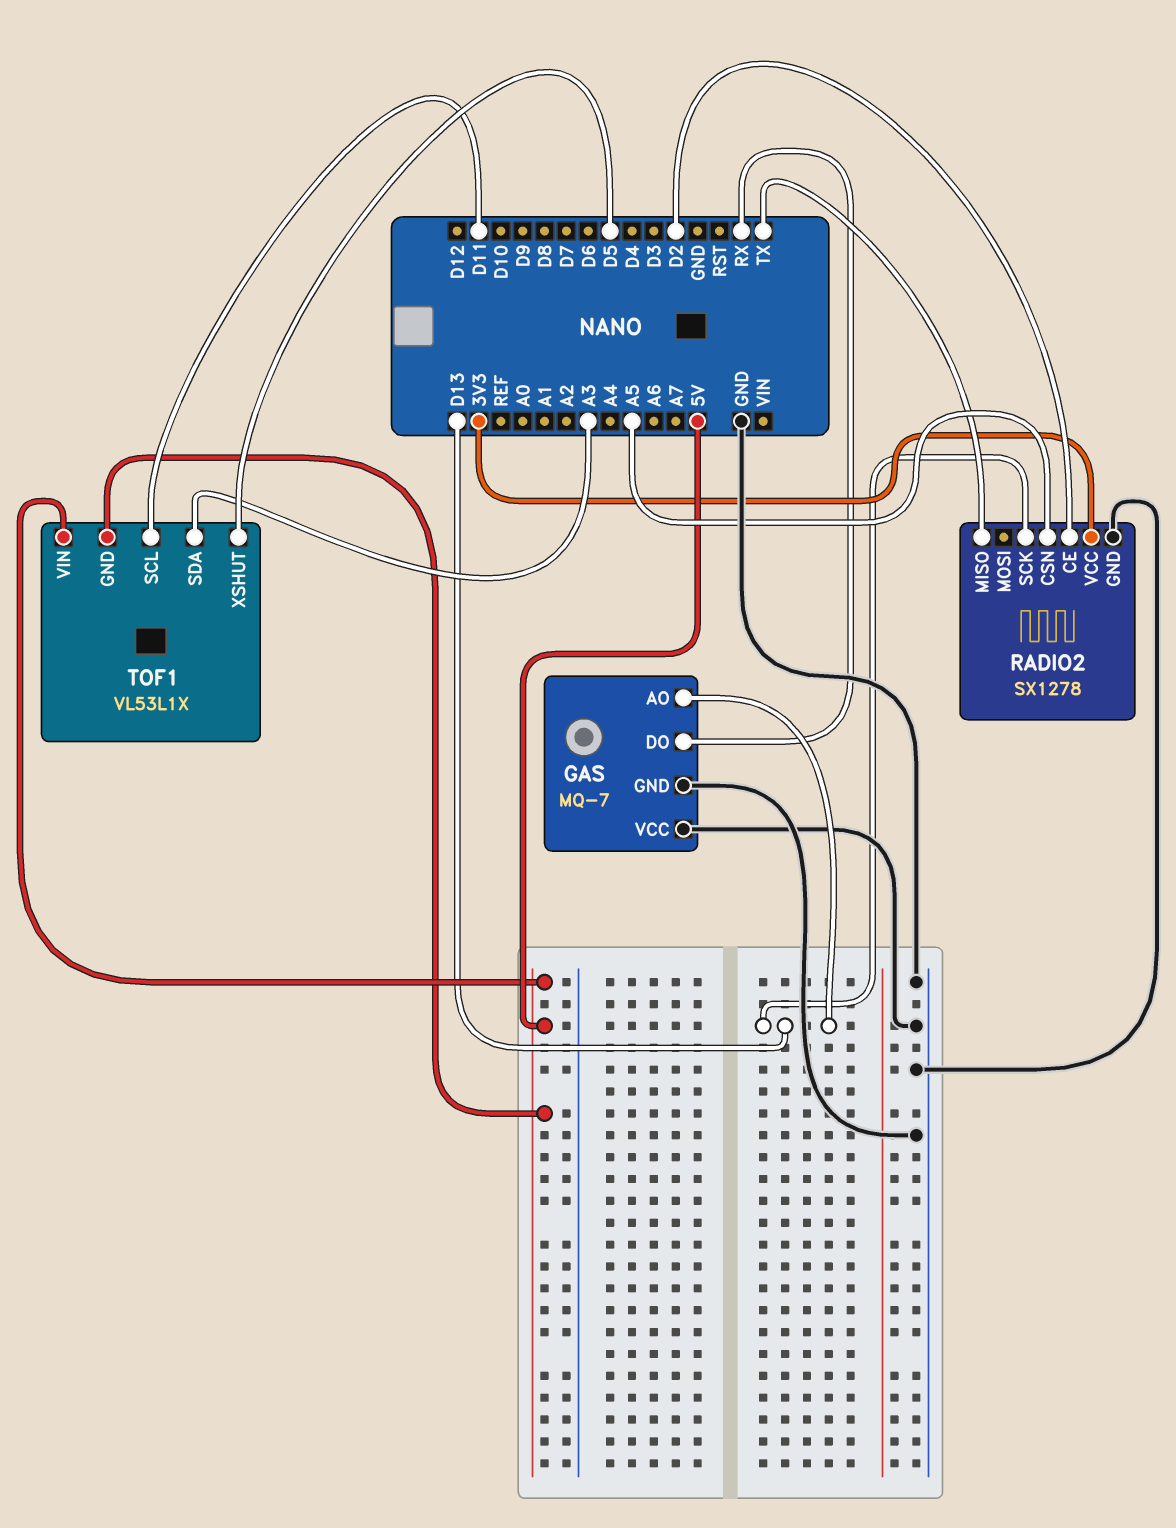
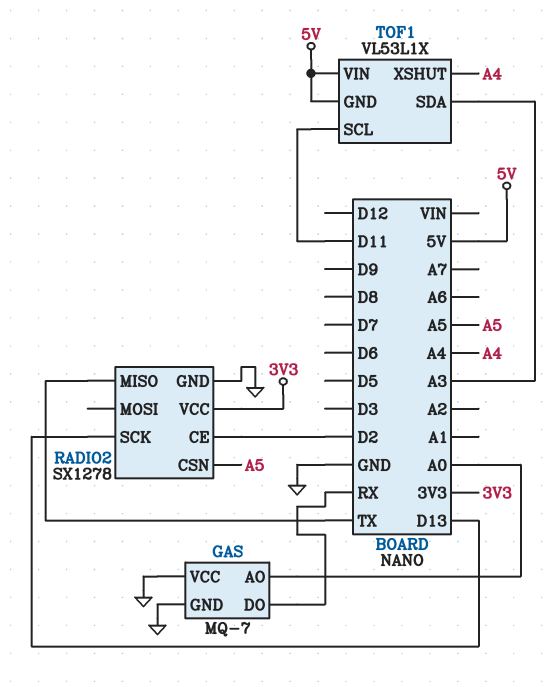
GAS pin AO: D13 -> A0
TOF1 pin XSHUT: D5 -> A4

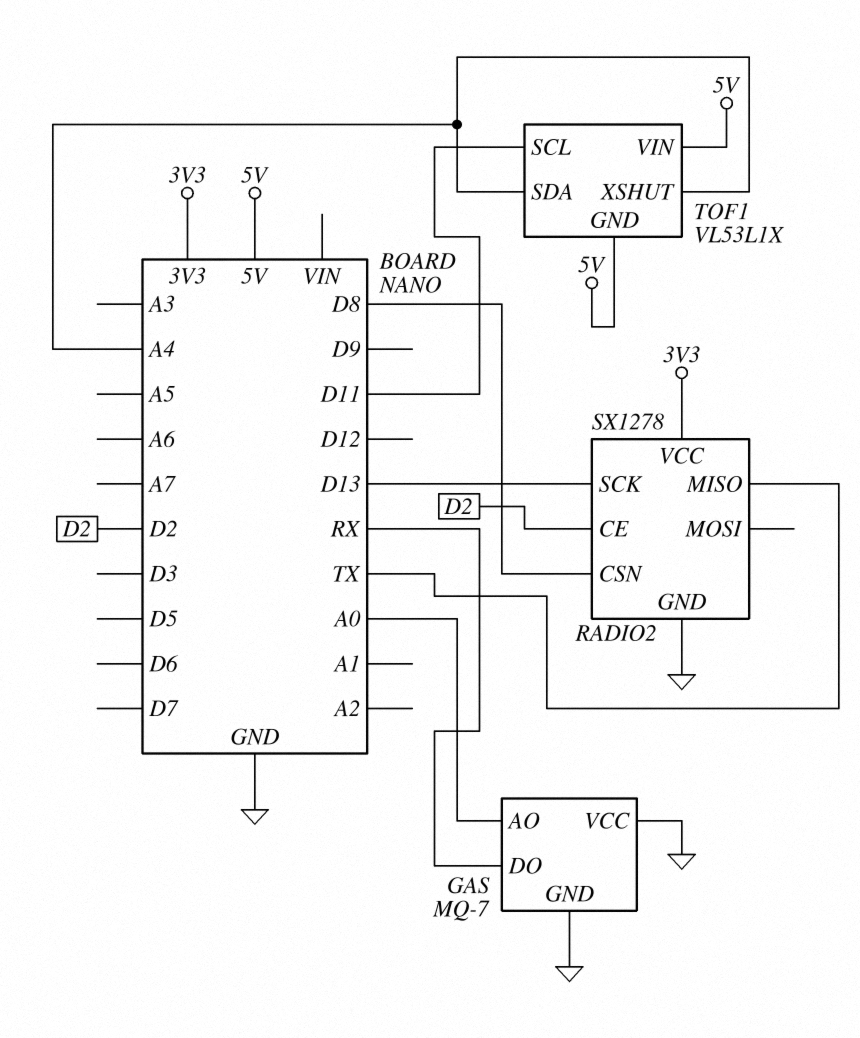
RADIO2 pin CSN: A5 -> D8
TOF1 pin SDA: A3 -> A4

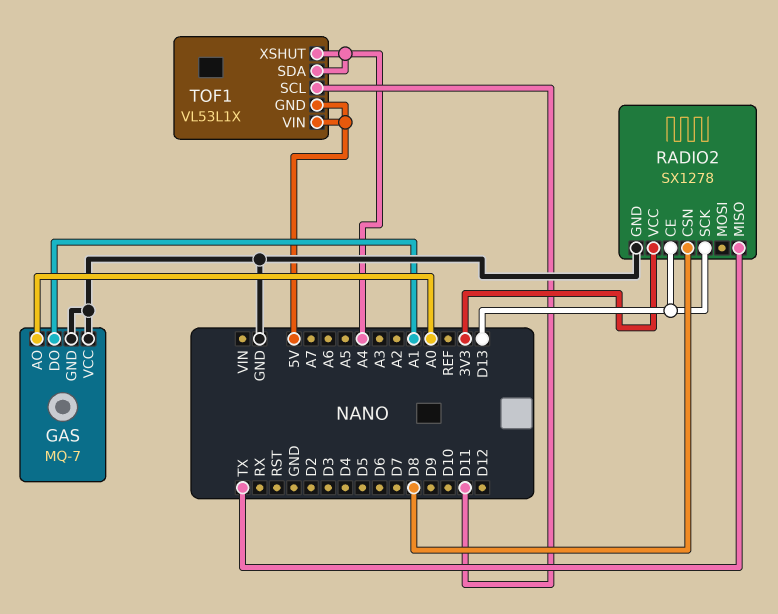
GAS pin DO: RX -> A1
RADIO2 pin CE: D2 -> D13

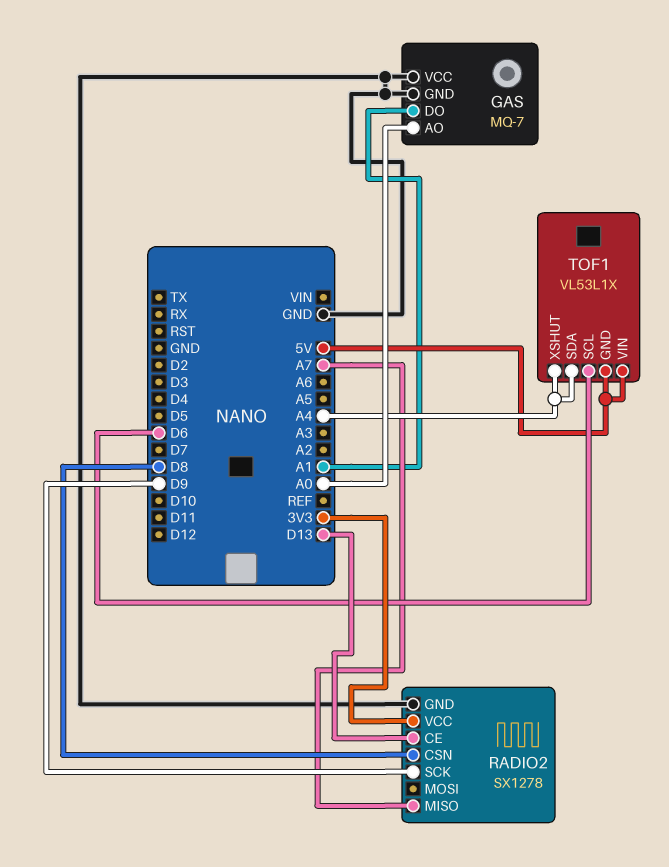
RADIO2 pin MISO: TX -> A7
RADIO2 pin SCK: D13 -> D9
TOF1 pin SCL: D11 -> D6

